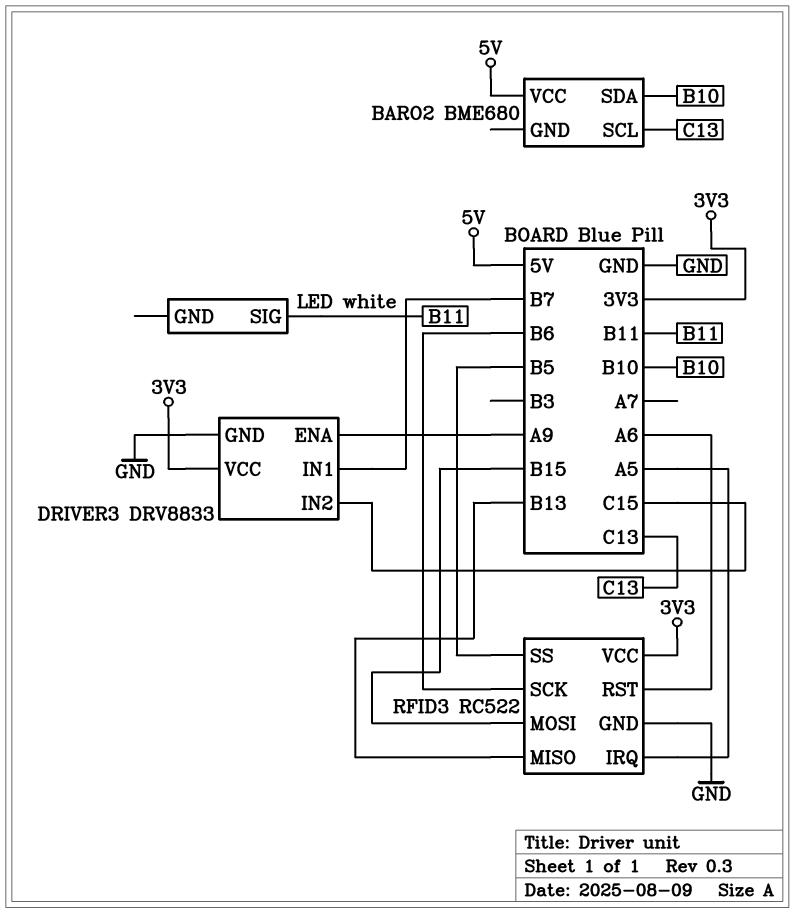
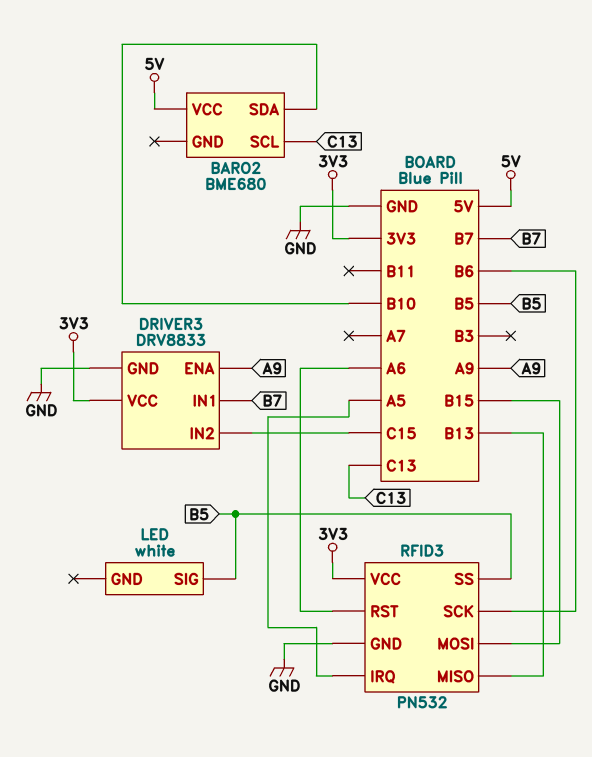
LED pin SIG: B11 -> B5
RFID3: RC522 -> PN532

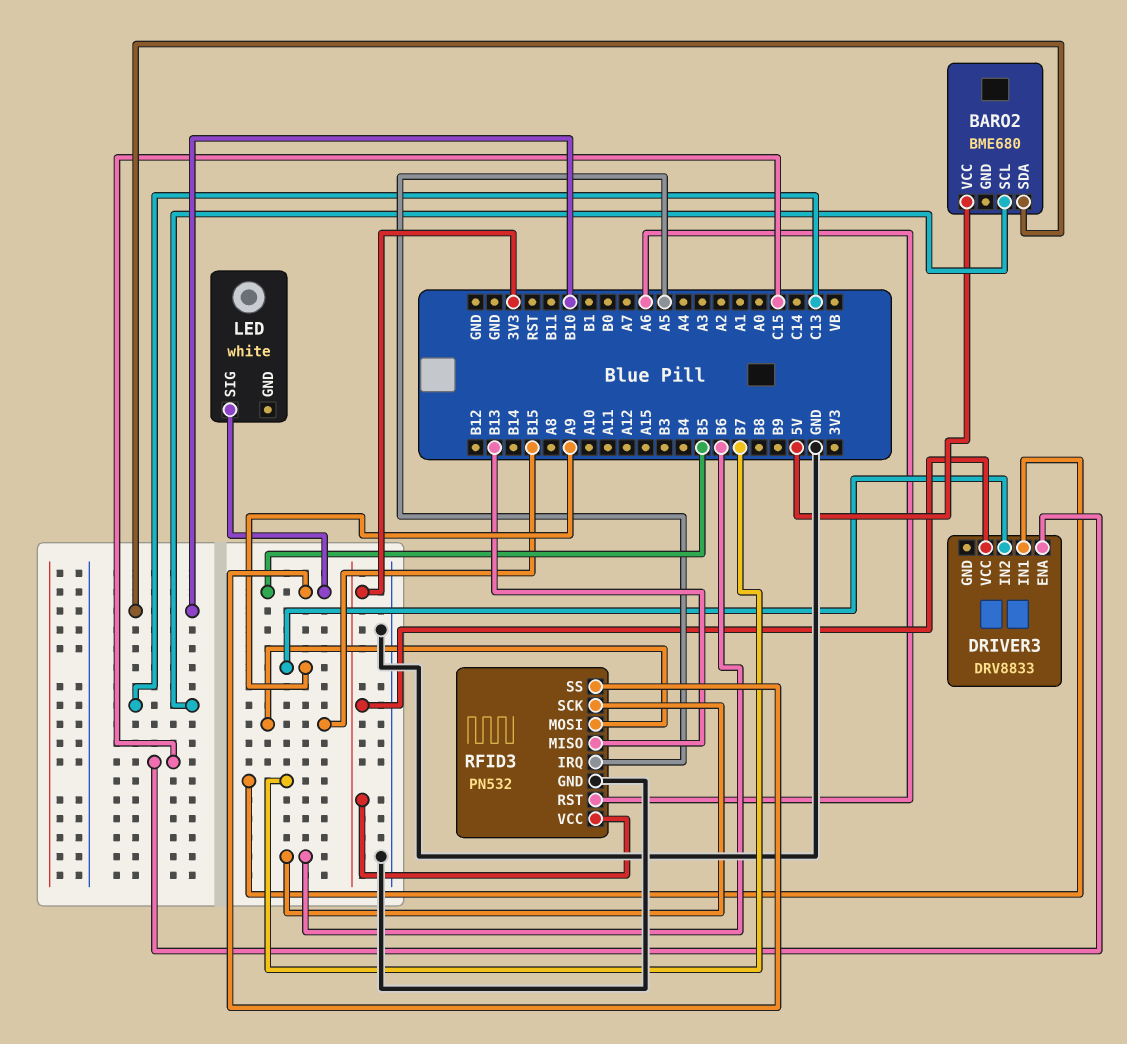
DRIVER3 pin ENA: A9 -> C15
DRIVER3 pin GND: GND -> none
DRIVER3 pin IN2: C15 -> A9

